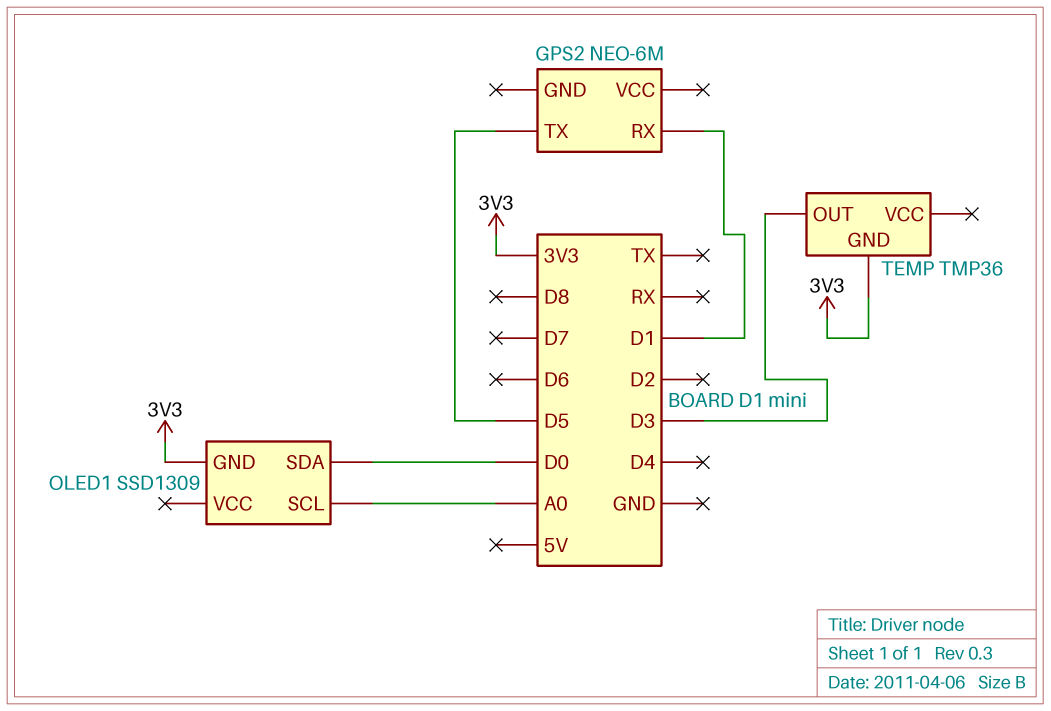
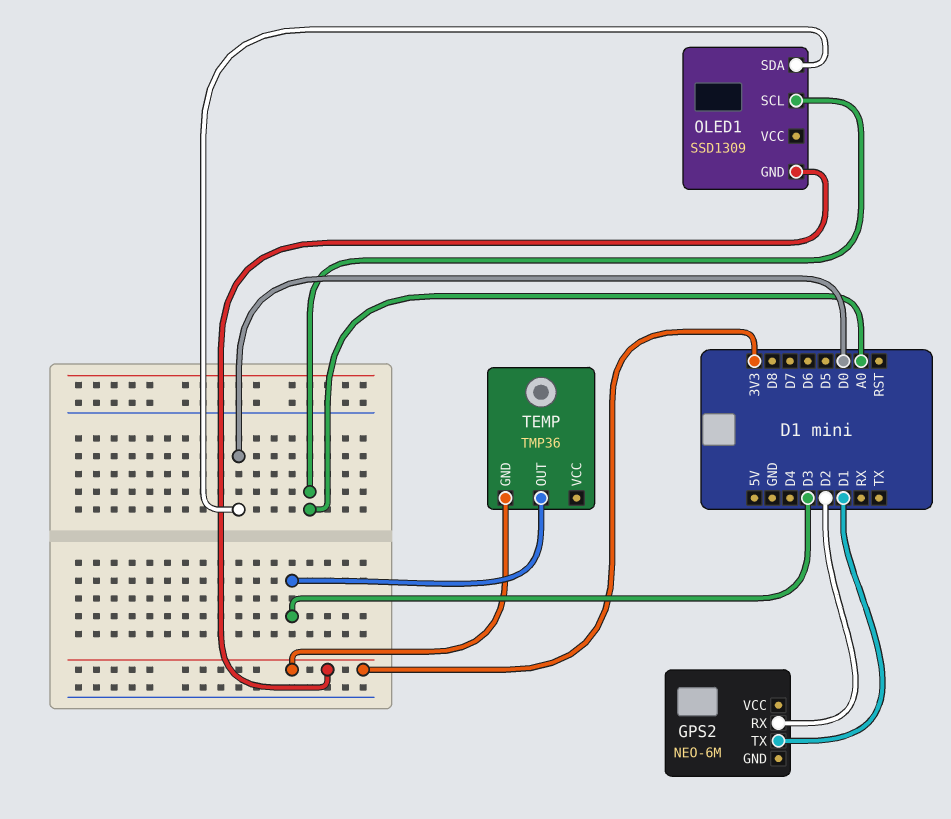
GPS2 pin RX: D1 -> D2
GPS2 pin TX: D5 -> D1

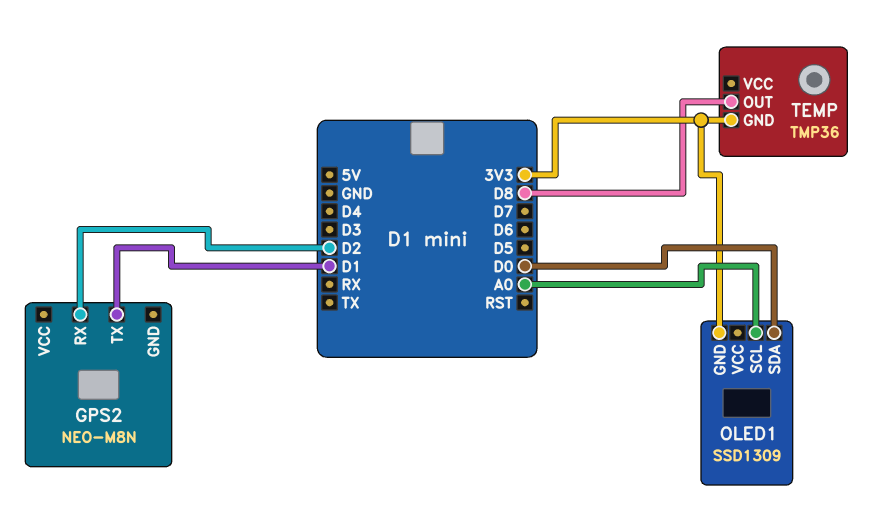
GPS2: NEO-6M -> NEO-M8N
TEMP pin OUT: D3 -> D8

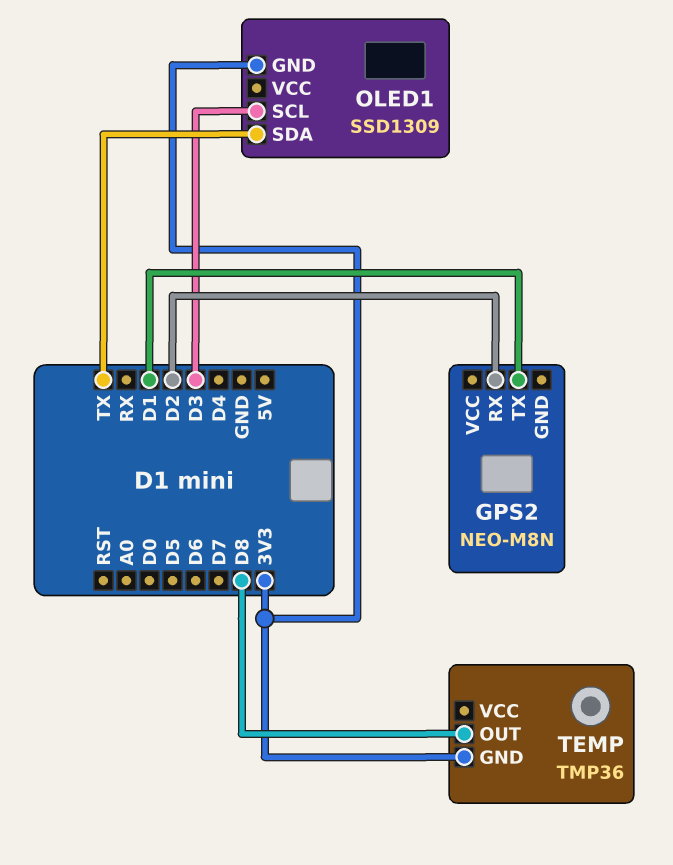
OLED1 pin SCL: A0 -> D3
OLED1 pin SDA: D0 -> TX

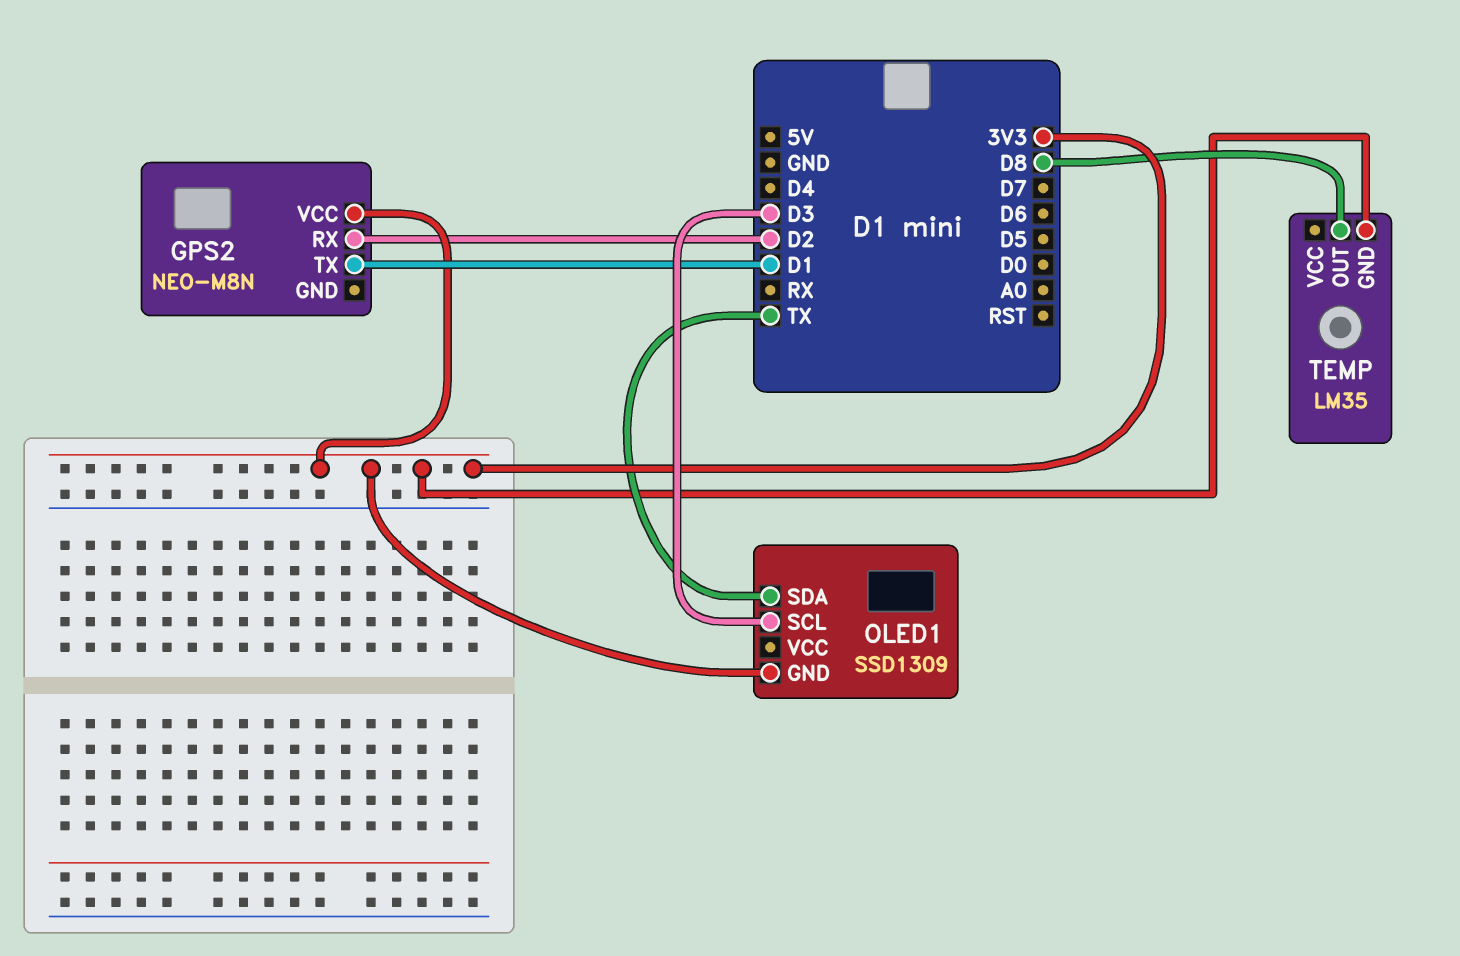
GPS2 pin VCC: none -> 3V3
TEMP: TMP36 -> LM35

